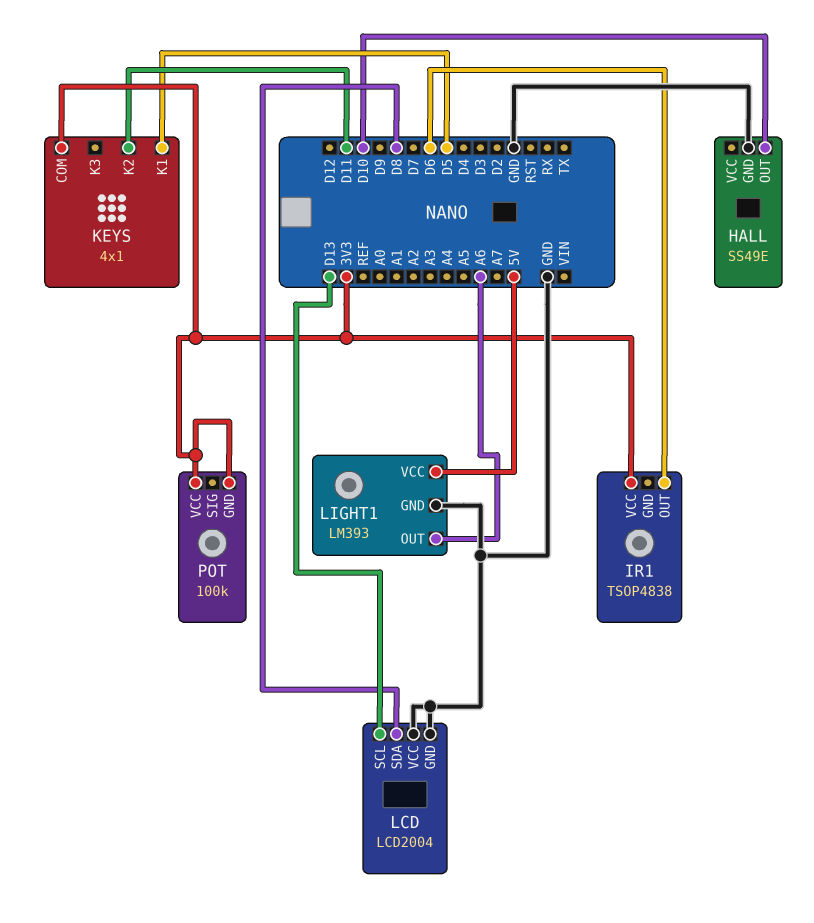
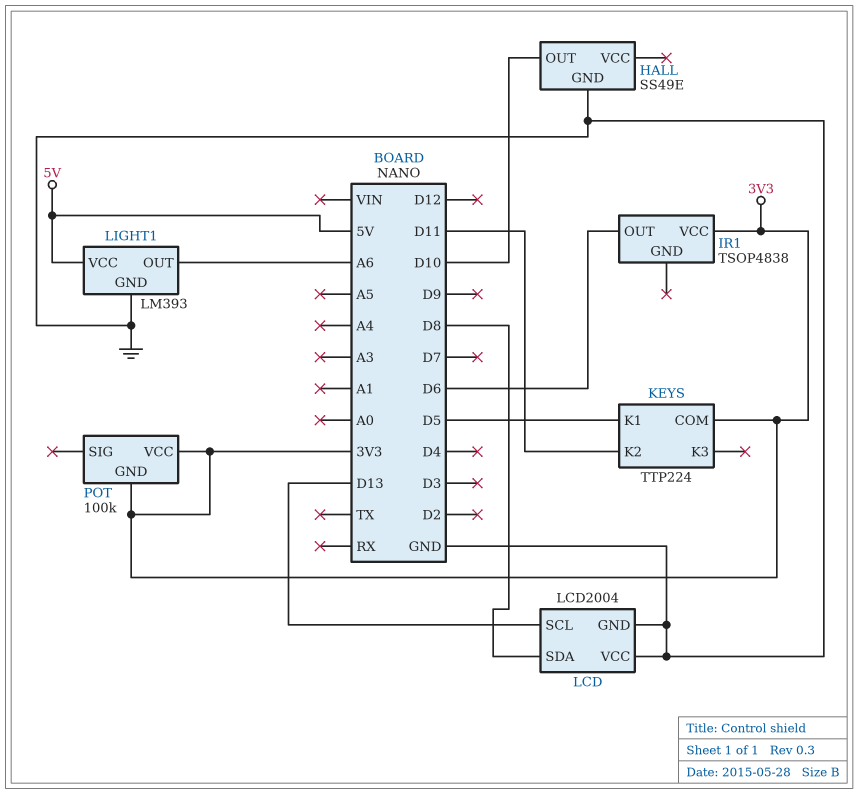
KEYS: 4x1 -> TTP224

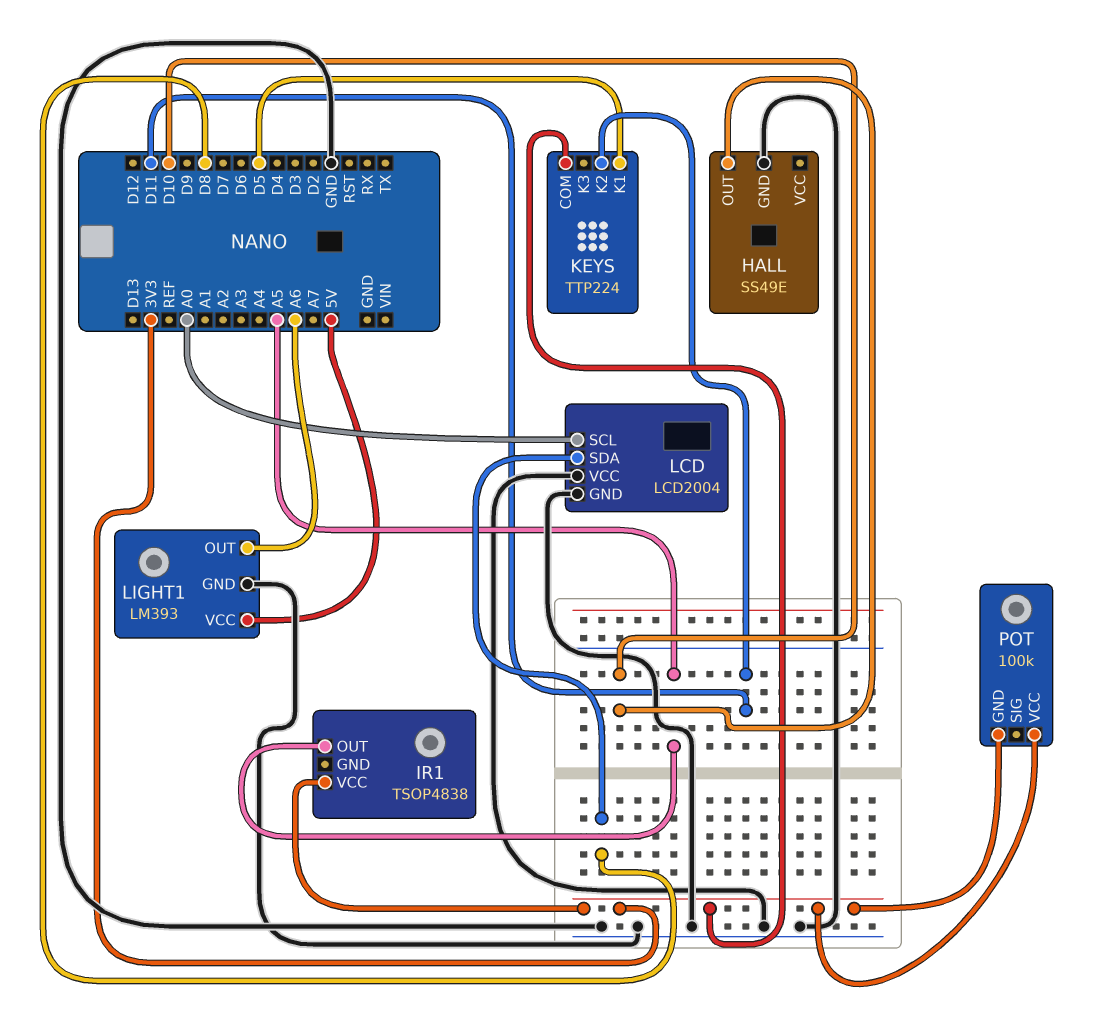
IR1 pin OUT: D6 -> A5
LCD pin SCL: D13 -> A0

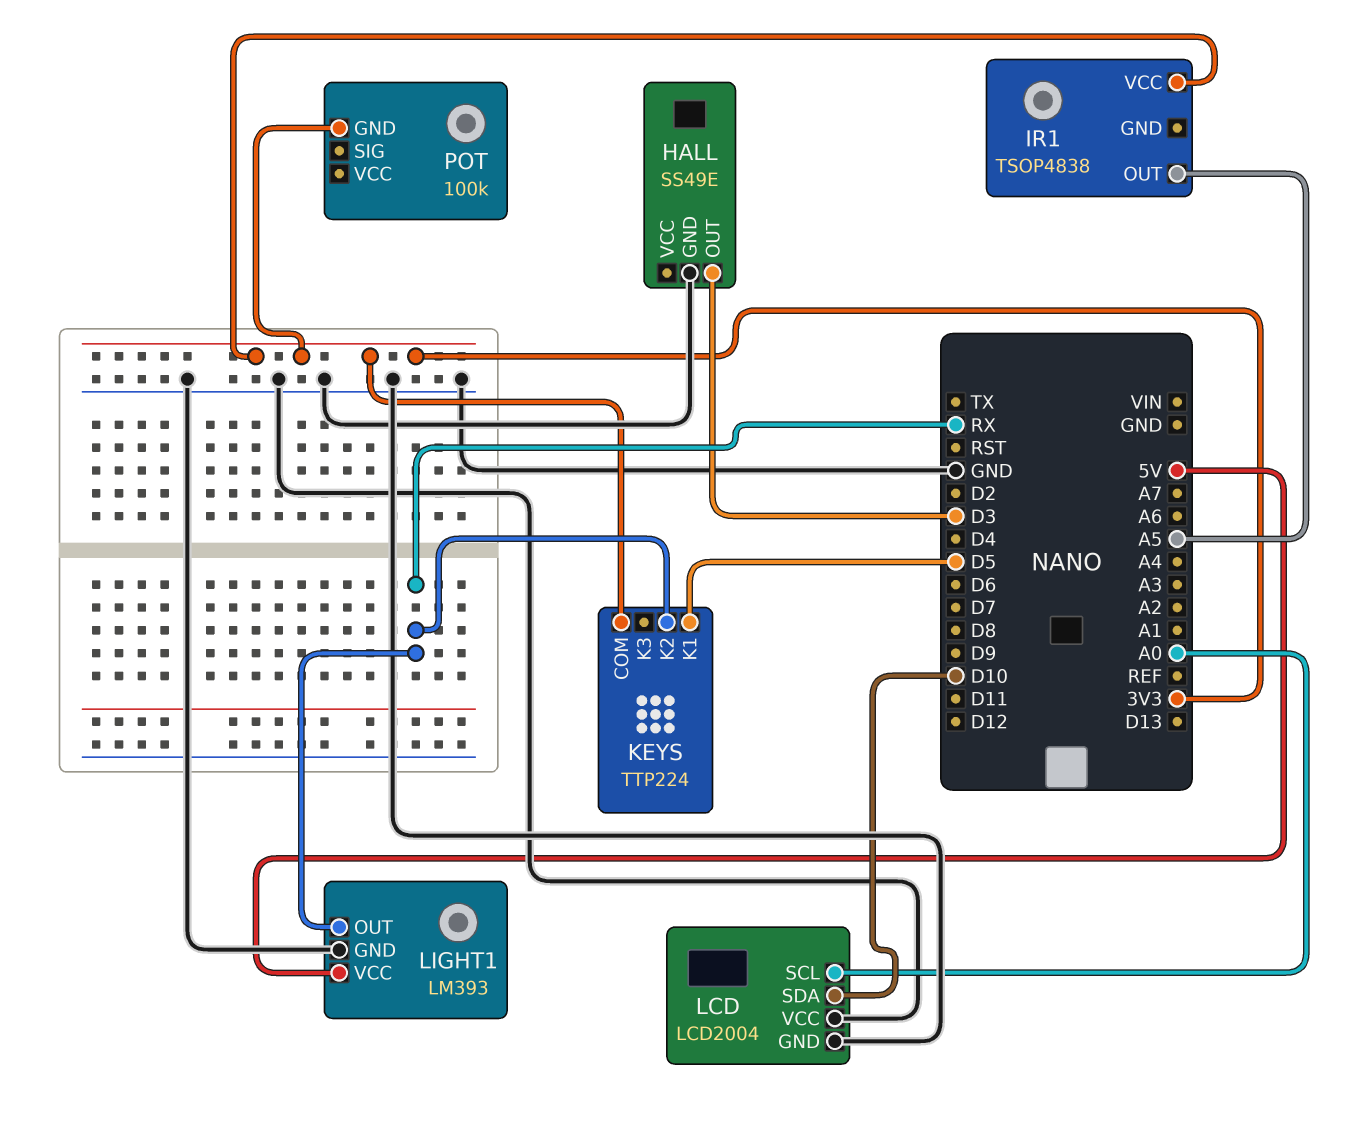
HALL pin OUT: D10 -> D3
KEYS pin K2: D11 -> RX
LCD pin SDA: D8 -> D10
LIGHT1 pin OUT: A6 -> RX
POT pin VCC: 3V3 -> none

